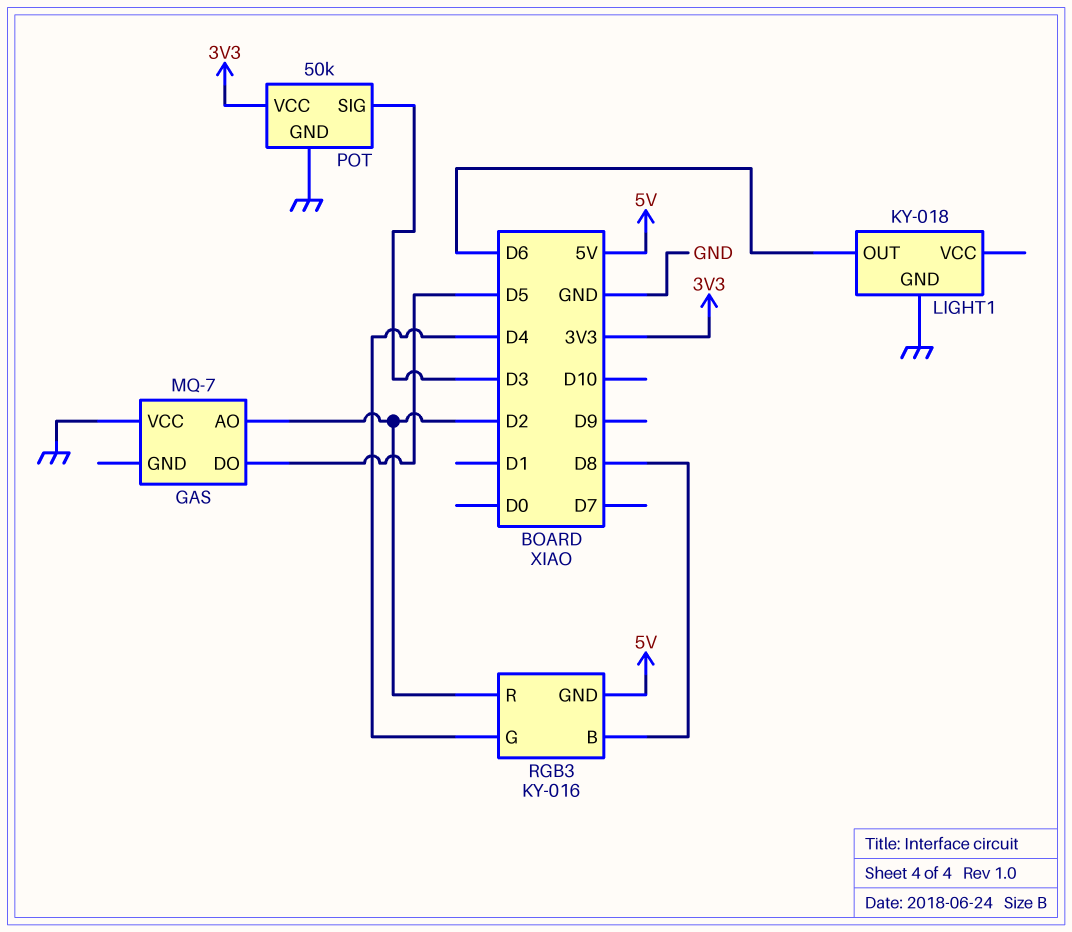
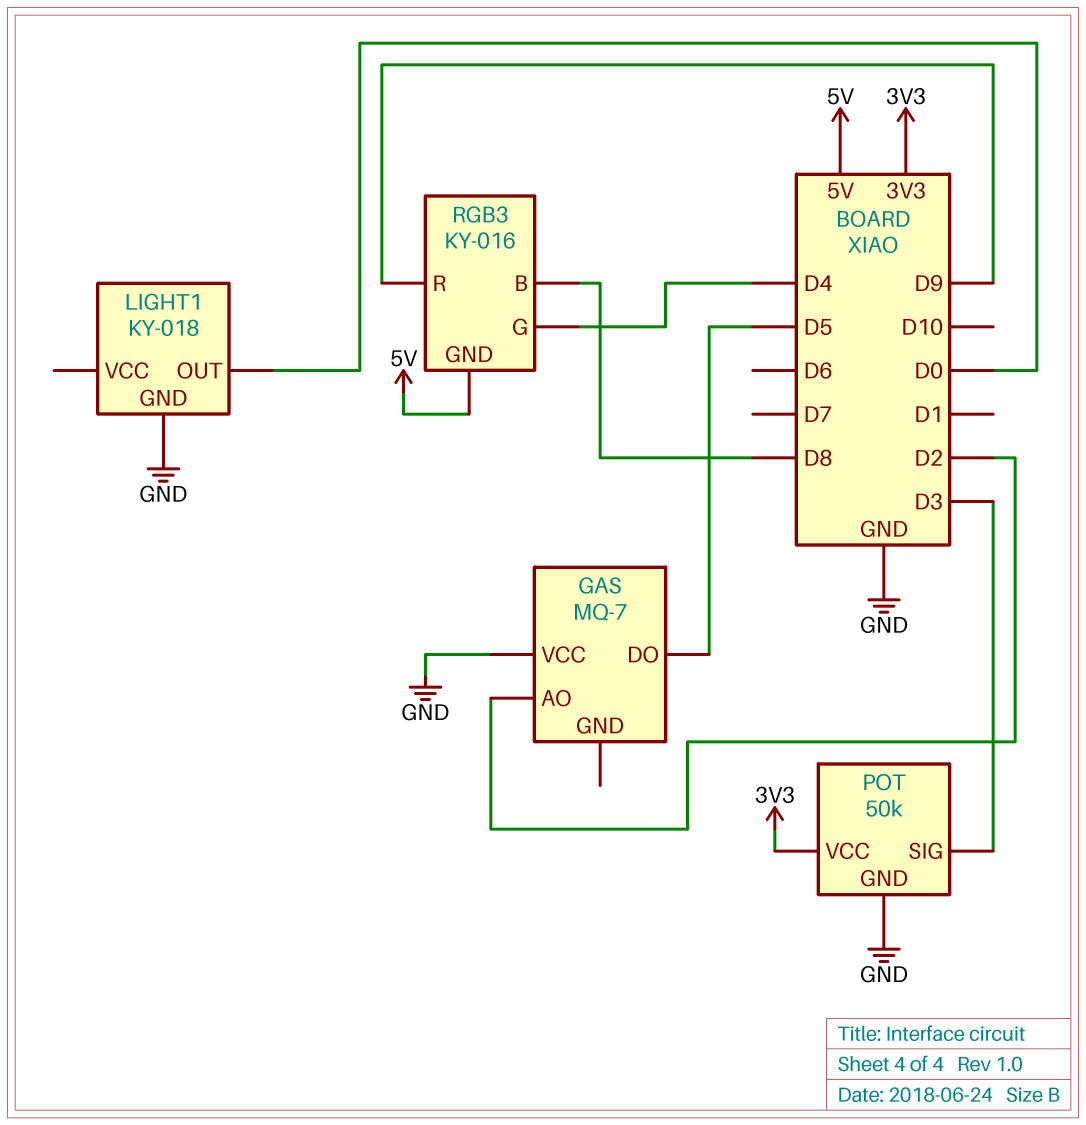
LIGHT1 pin OUT: D6 -> D0
RGB3 pin R: D2 -> D9

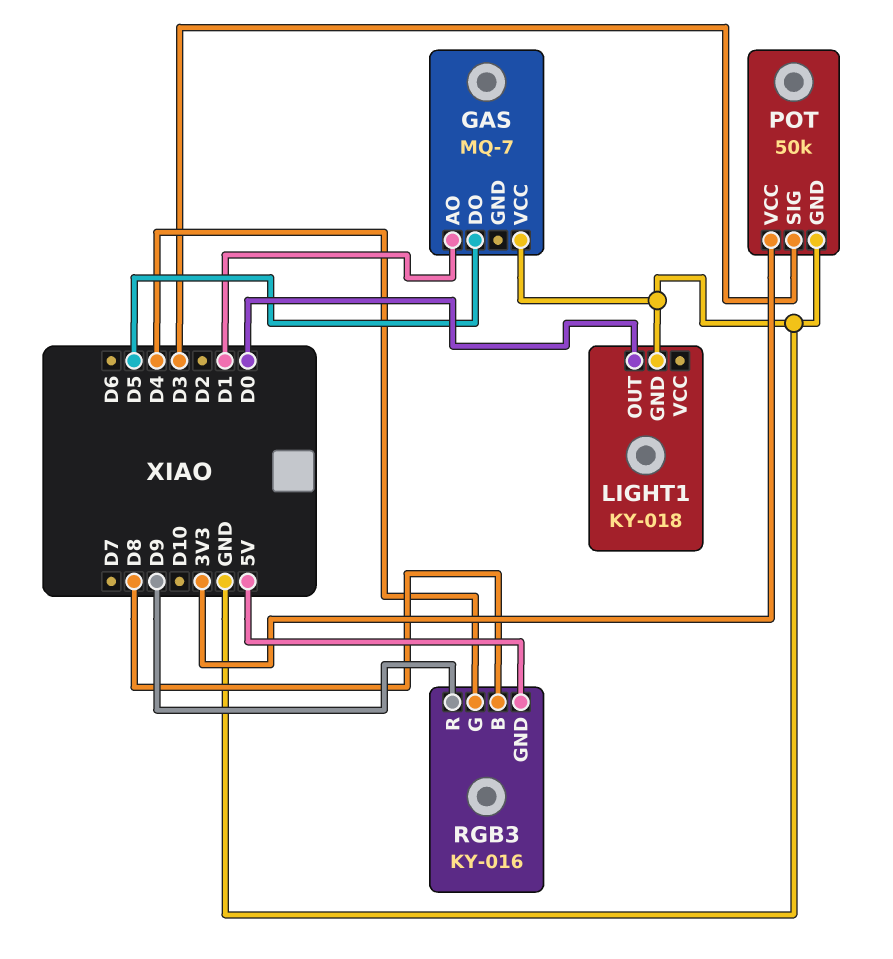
GAS pin AO: D2 -> D1

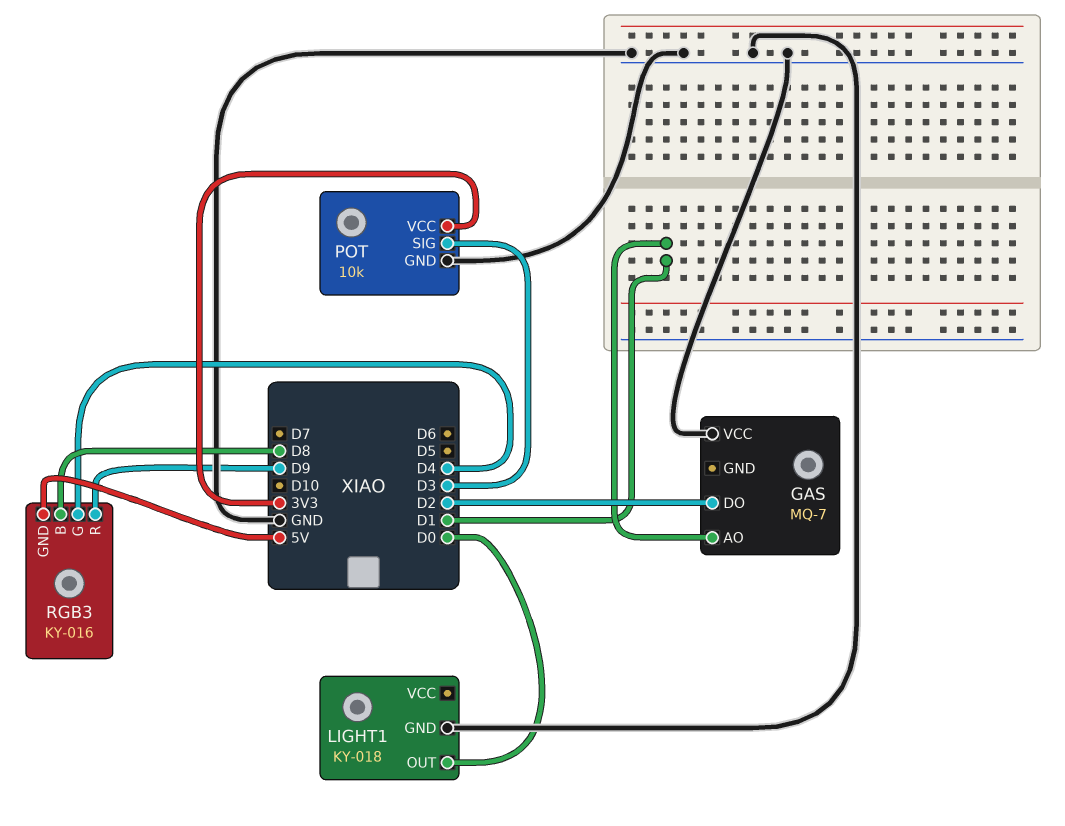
GAS pin DO: D5 -> D2
POT: 50k -> 10k

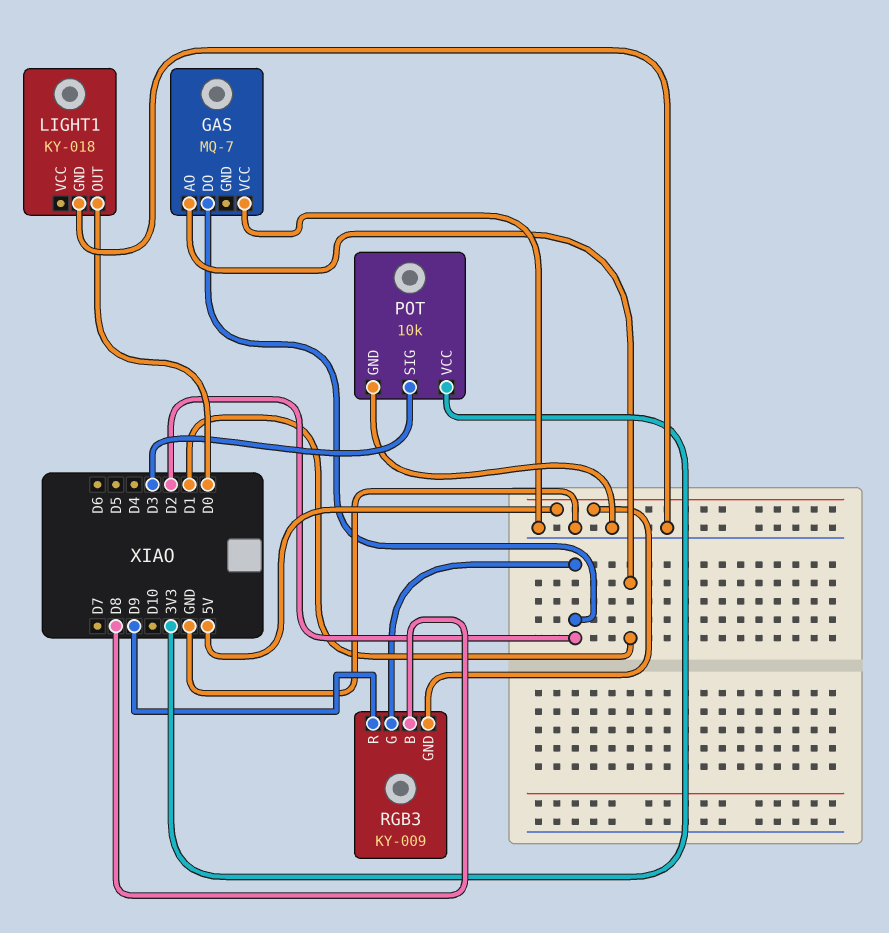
RGB3: KY-016 -> KY-009
RGB3 pin G: D4 -> D2

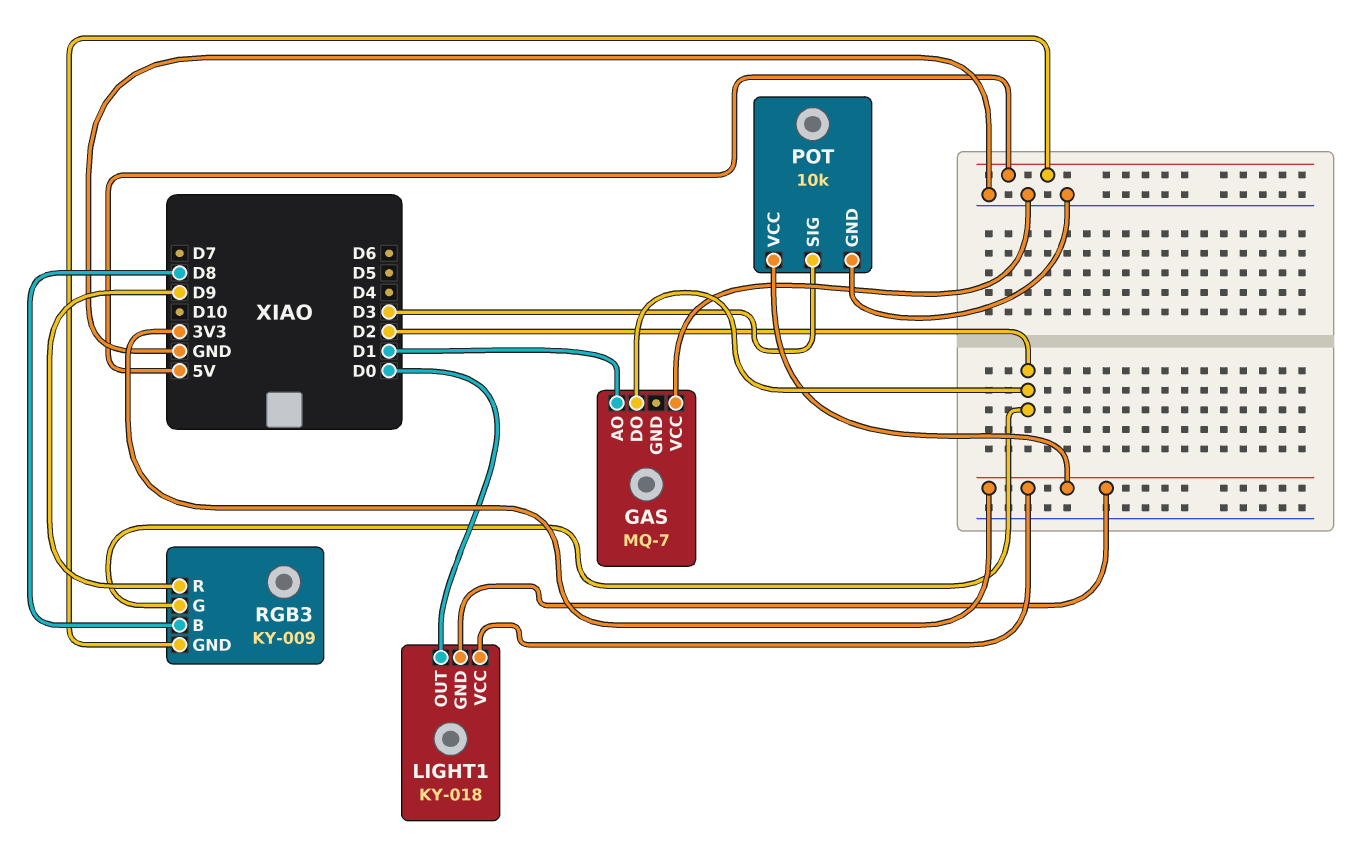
LIGHT1 pin GND: GND -> 3V3
LIGHT1 pin VCC: none -> 3V3

